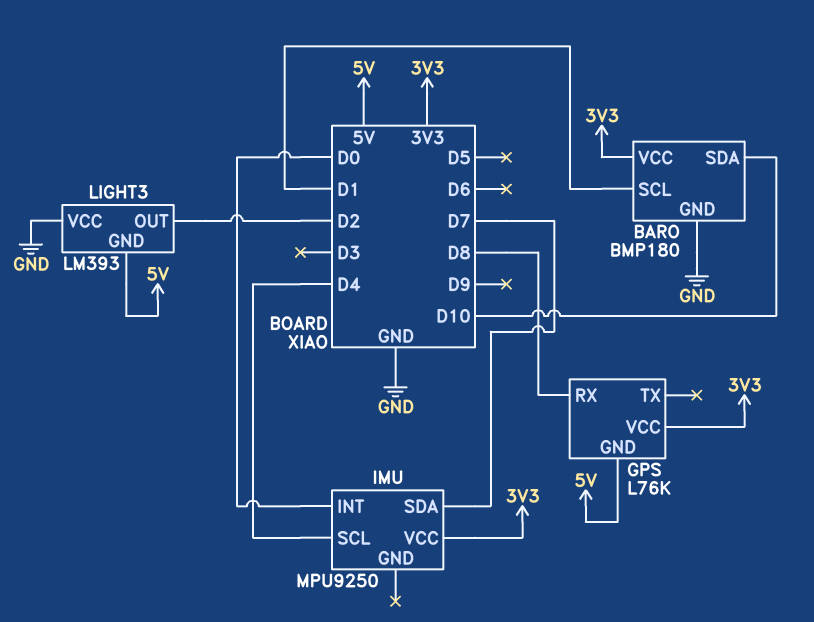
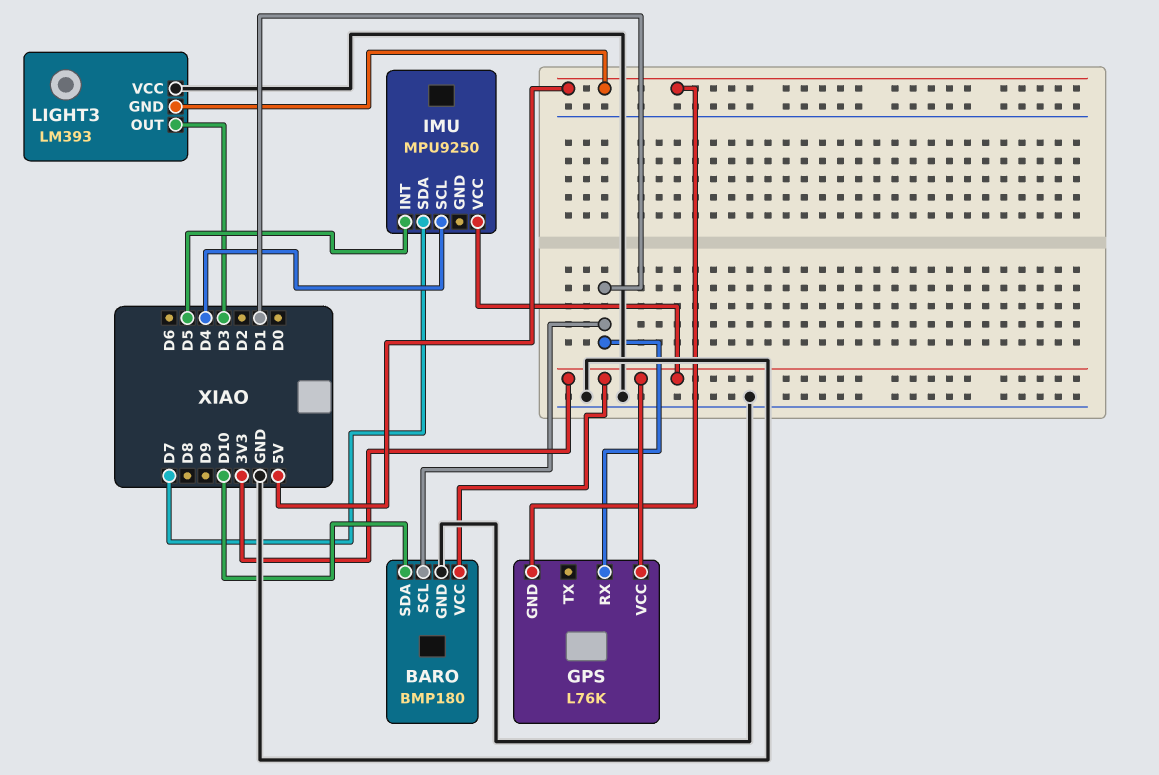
GPS pin RX: D8 -> D1
IMU pin INT: D0 -> D5
LIGHT3 pin OUT: D2 -> D3

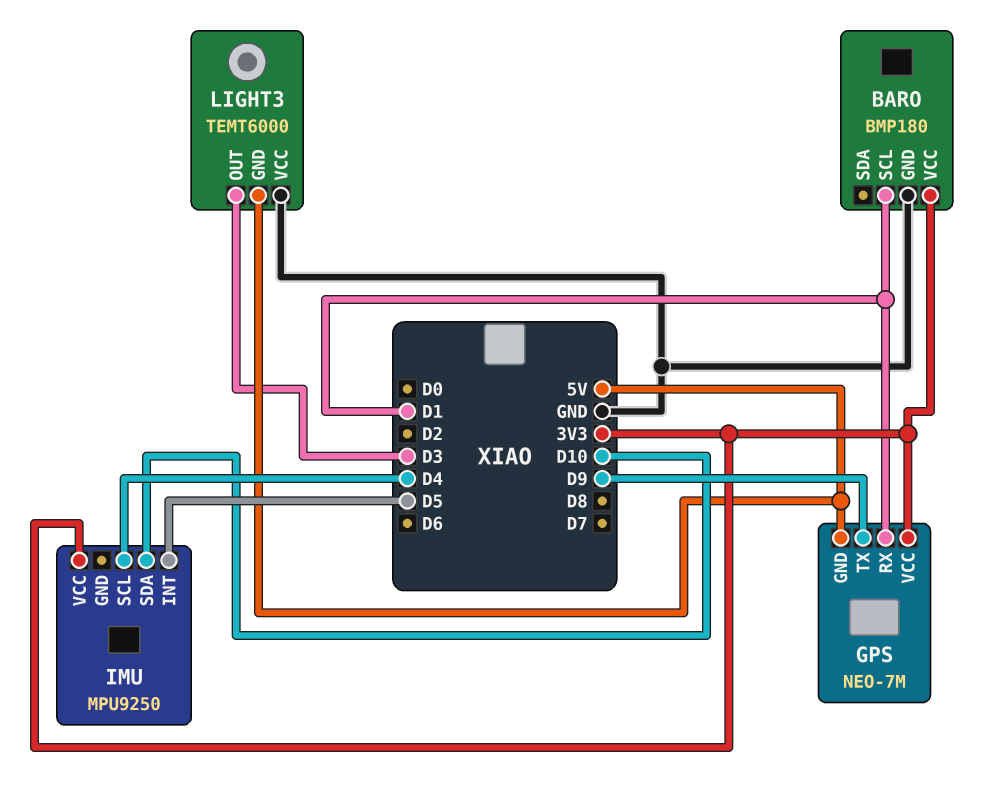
BARO pin SDA: D10 -> none
GPS: L76K -> NEO-7M
GPS pin TX: none -> D9
IMU pin SDA: D7 -> D10
LIGHT3: LM393 -> TEMT6000

